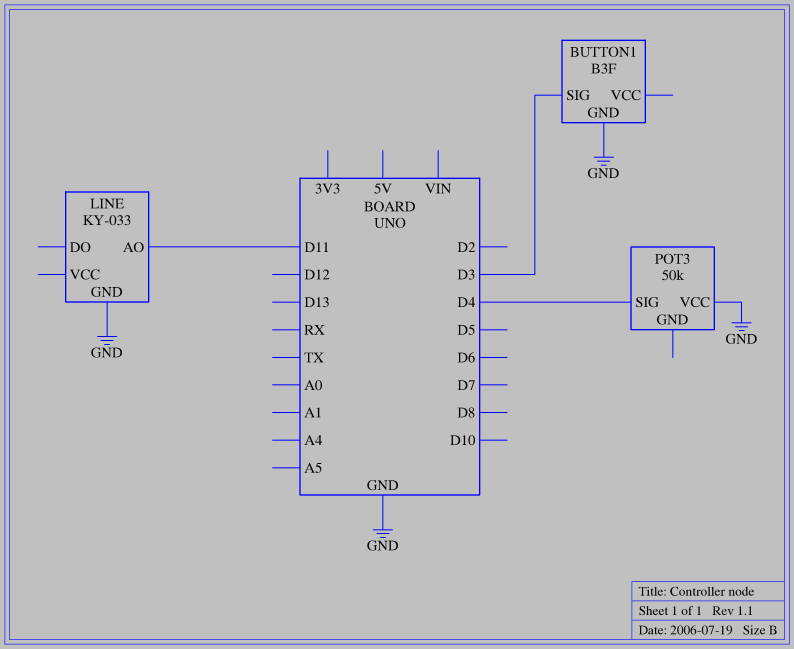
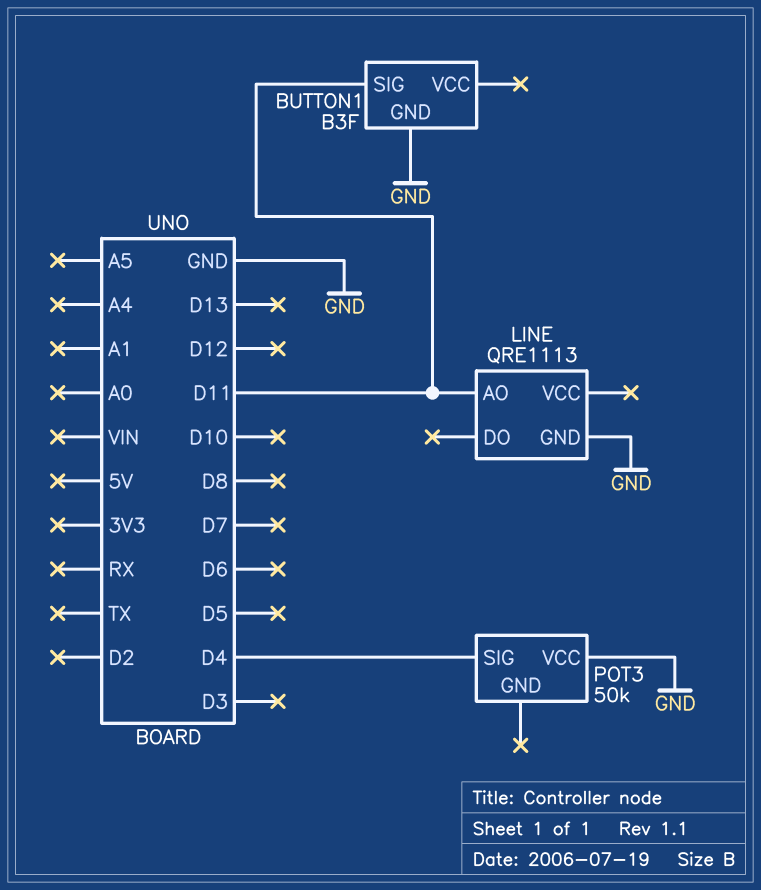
BUTTON1 pin SIG: D3 -> D11
LINE: KY-033 -> QRE1113

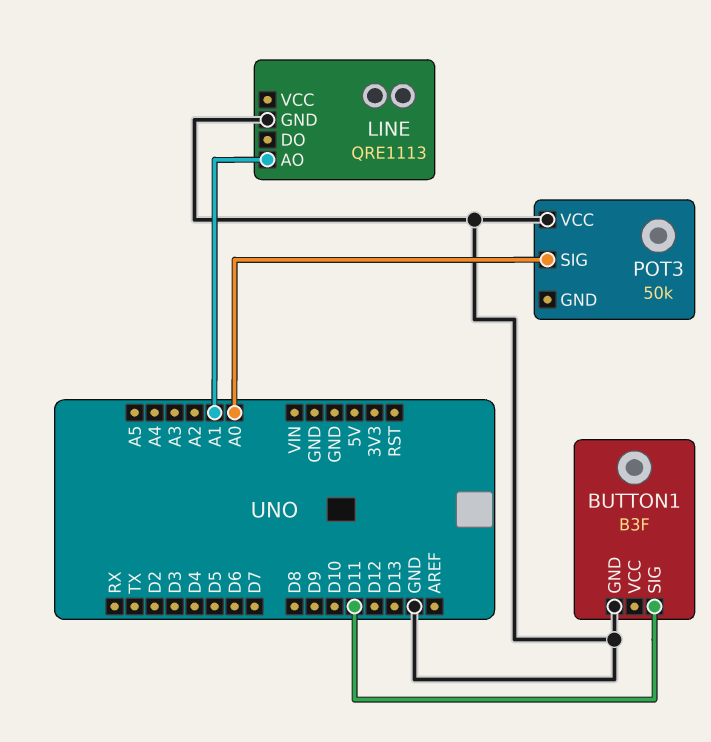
LINE pin AO: D11 -> A1
POT3 pin SIG: D4 -> A0

